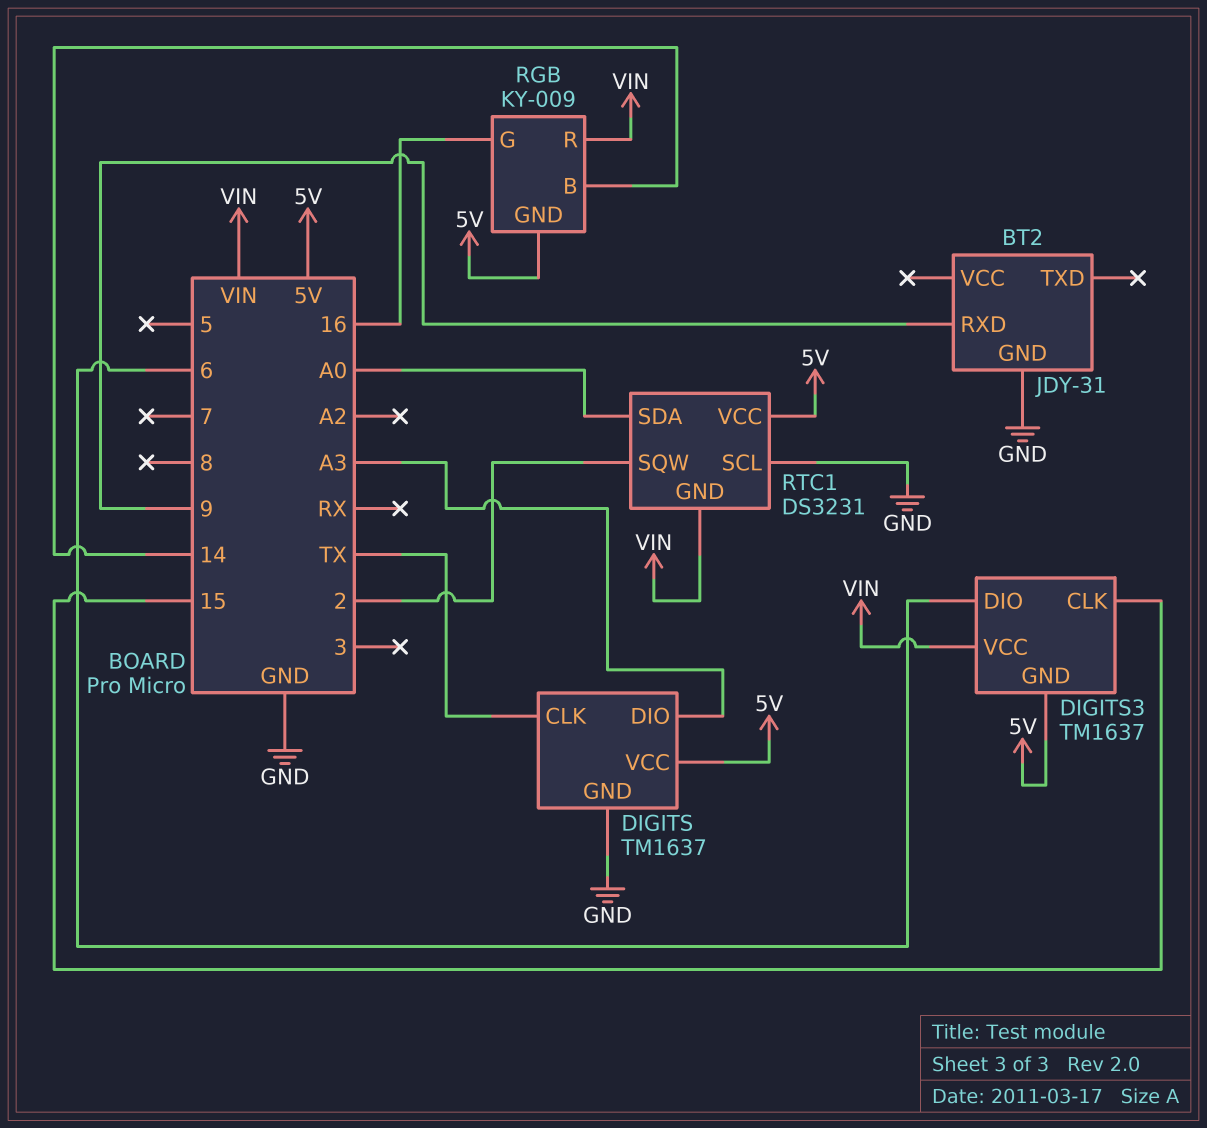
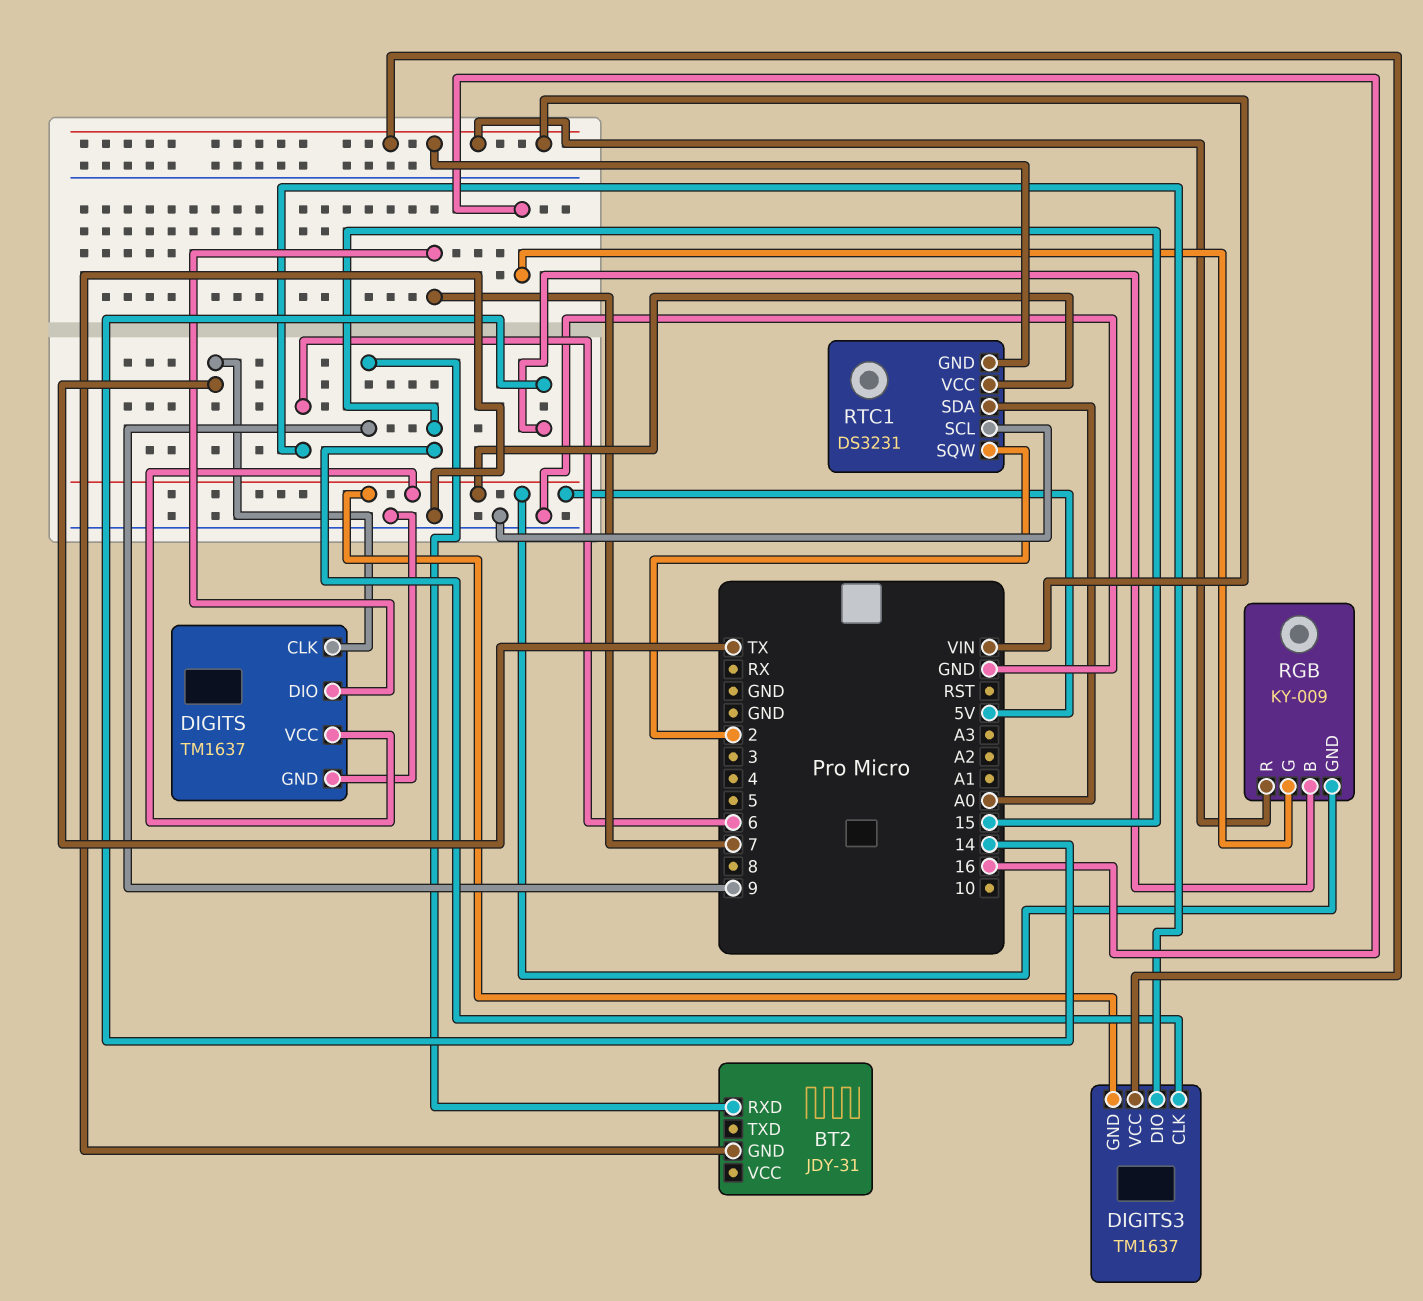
DIGITS pin DIO: A3 -> 7

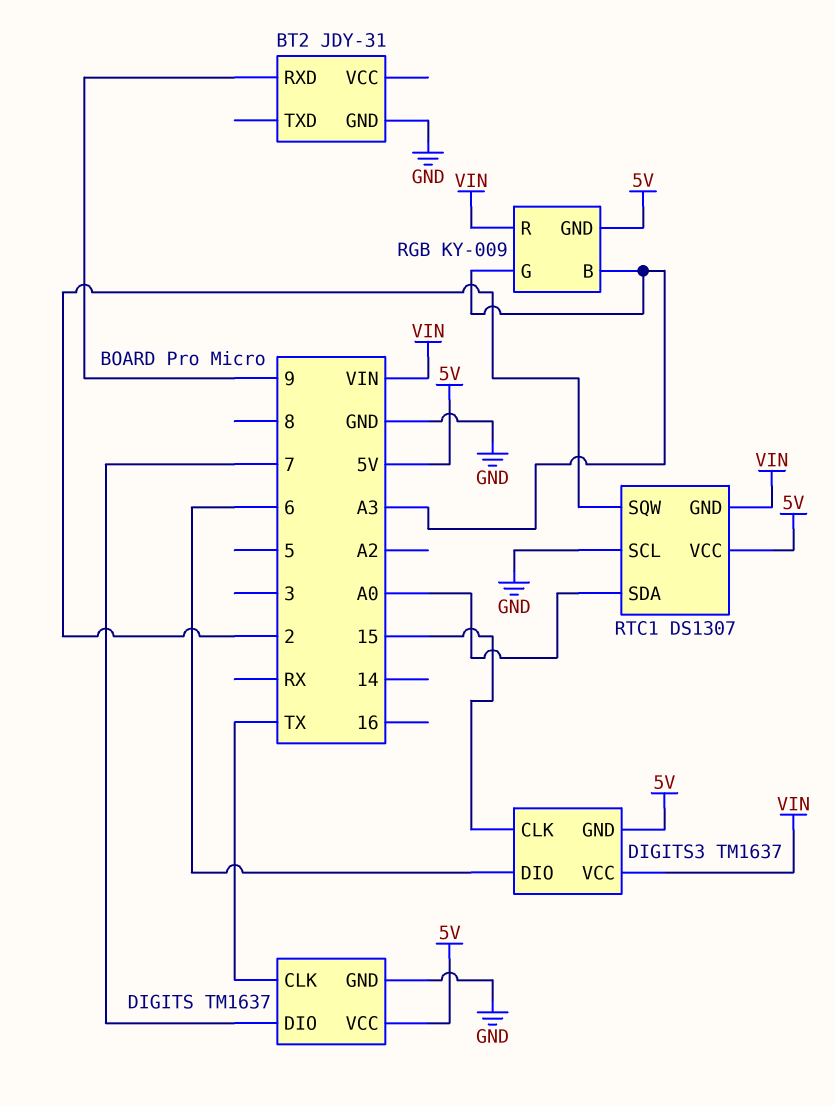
RGB pin B: 14 -> A3
RGB pin G: 16 -> A3
RTC1: DS3231 -> DS1307

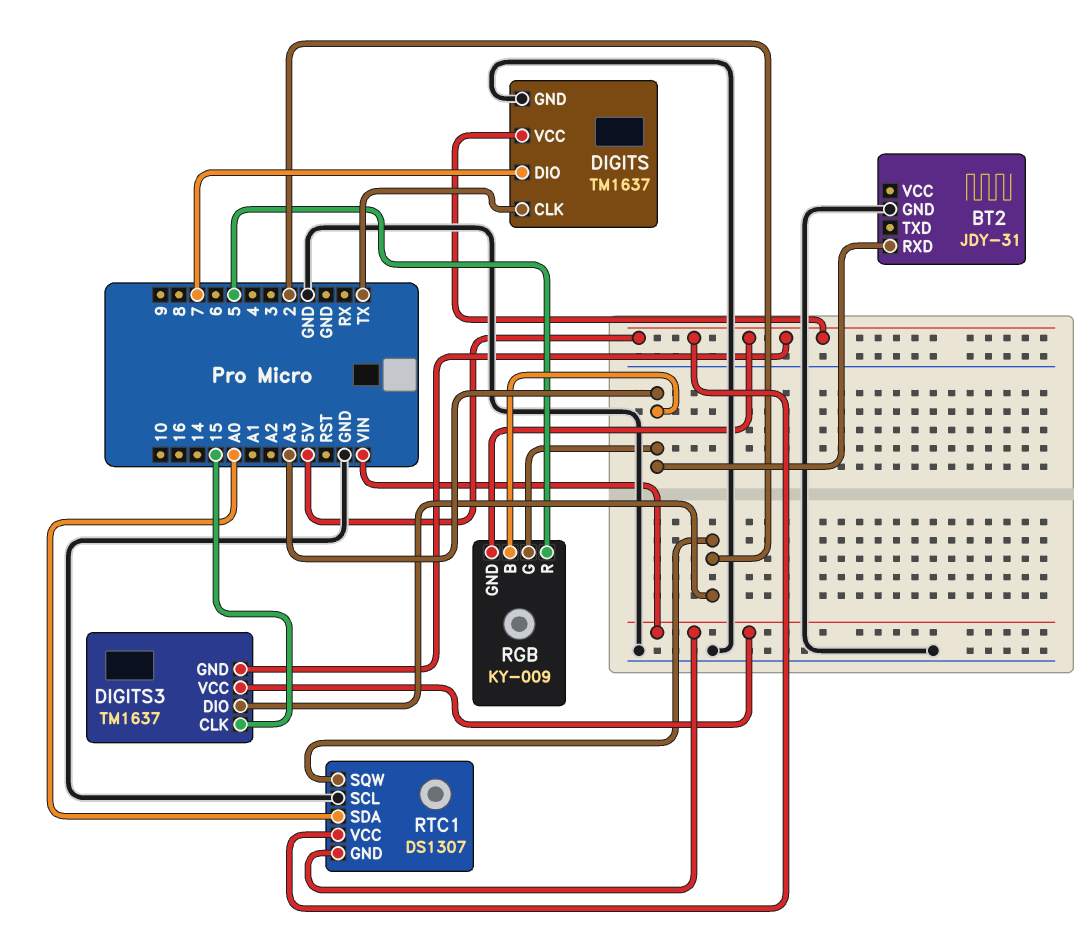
BT2 pin RXD: 9 -> A3
DIGITS3 pin DIO: 6 -> 2
RGB pin R: VIN -> 5

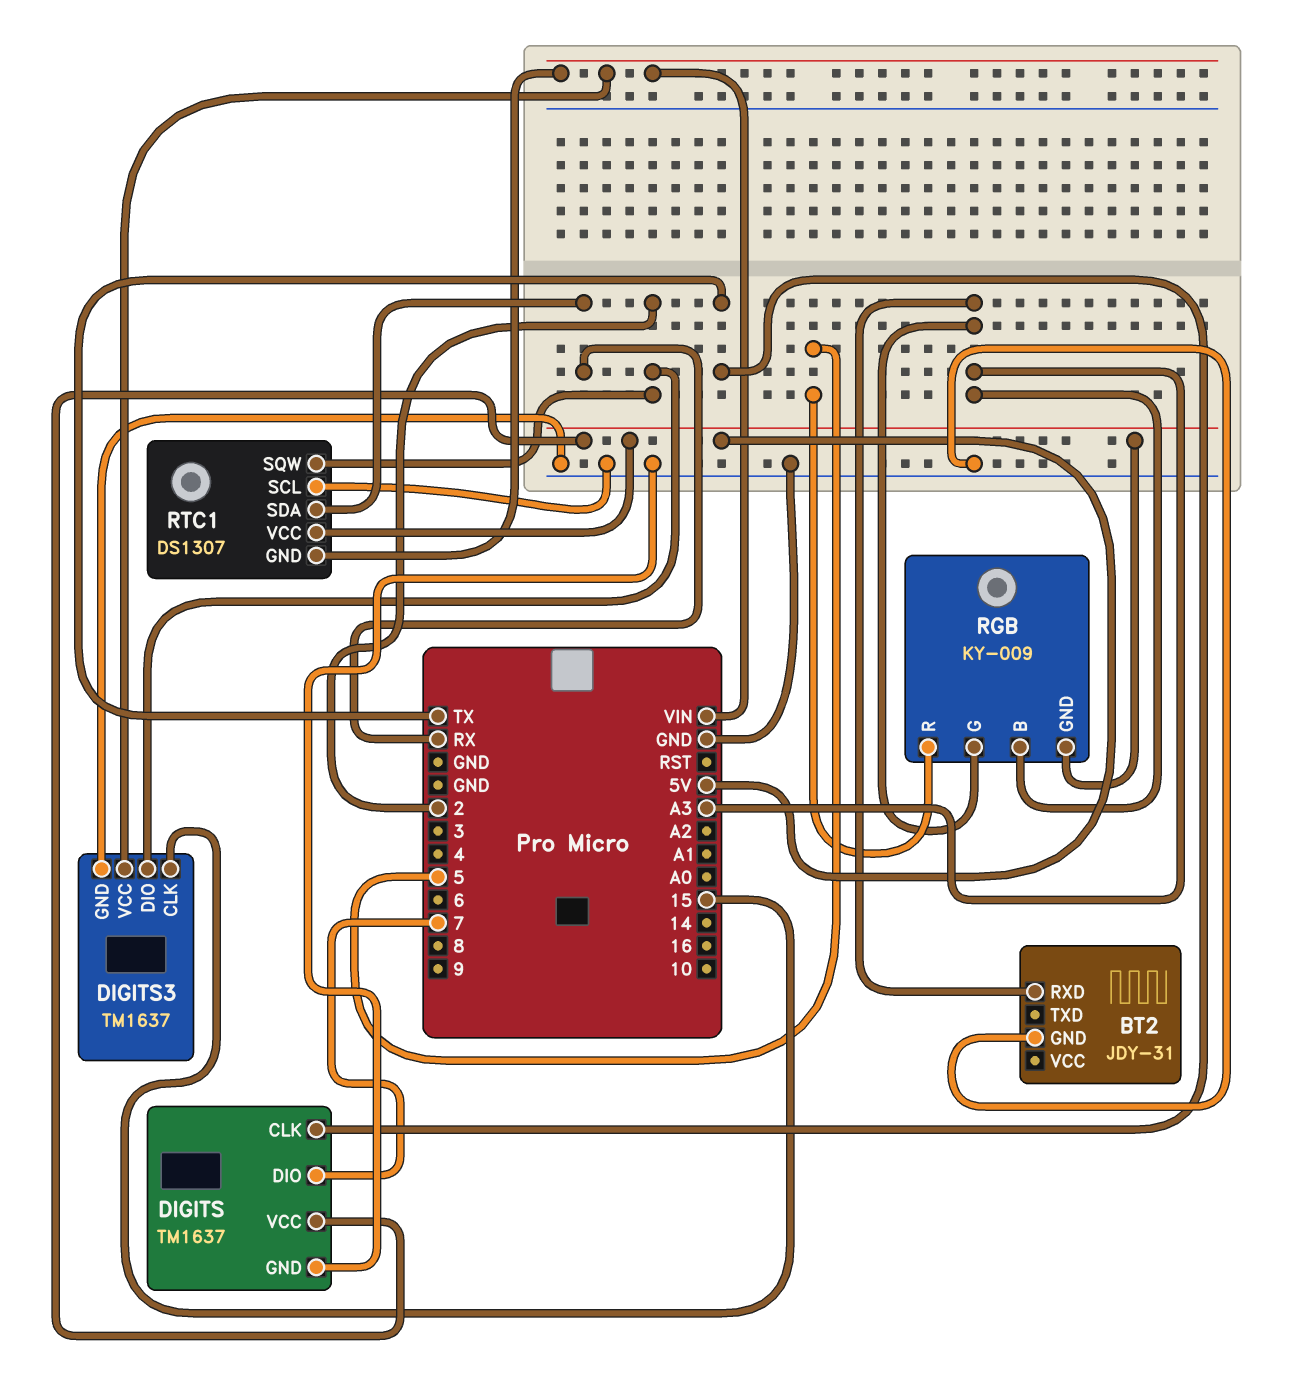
DIGITS3 pin GND: 5V -> GND
RTC1 pin SDA: A0 -> RX

